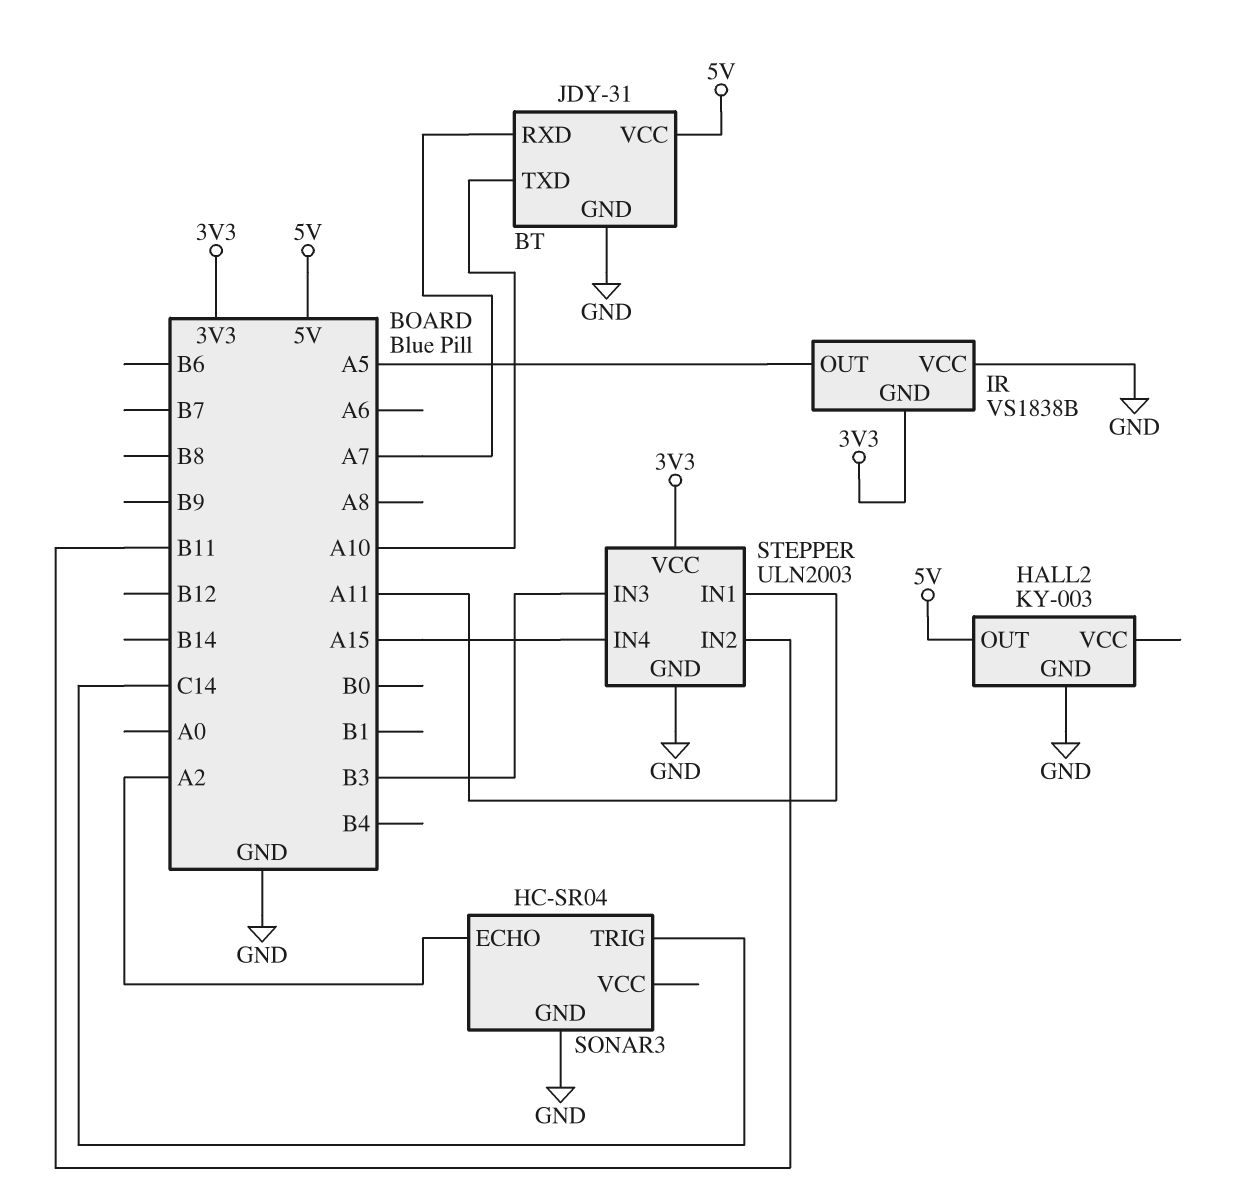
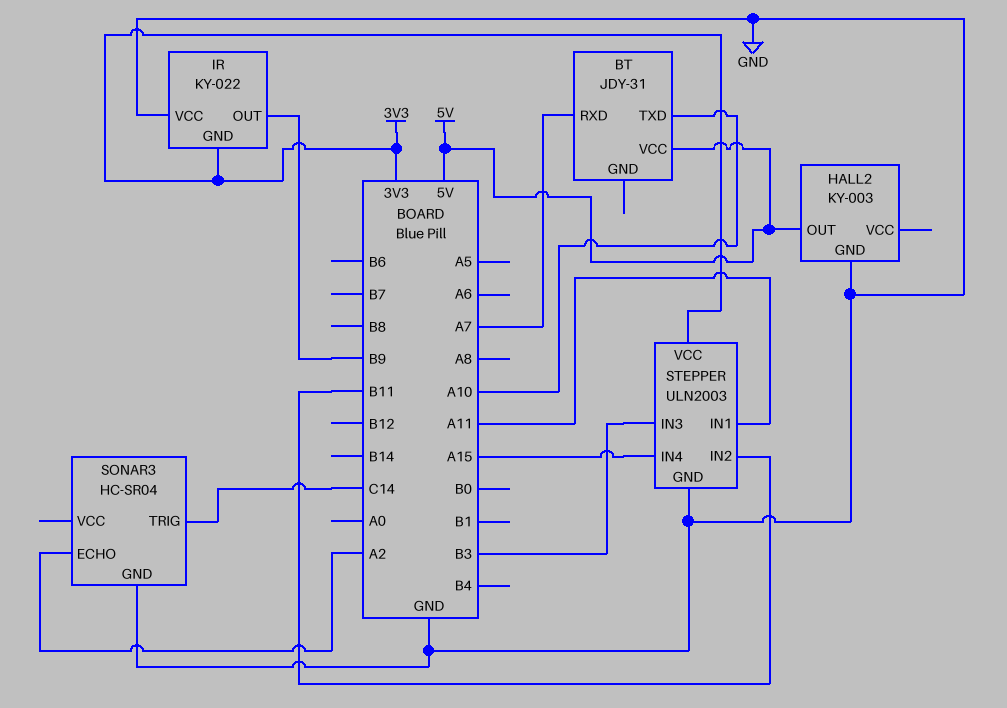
BT pin GND: GND -> none
IR: VS1838B -> KY-022
IR pin OUT: A5 -> B9

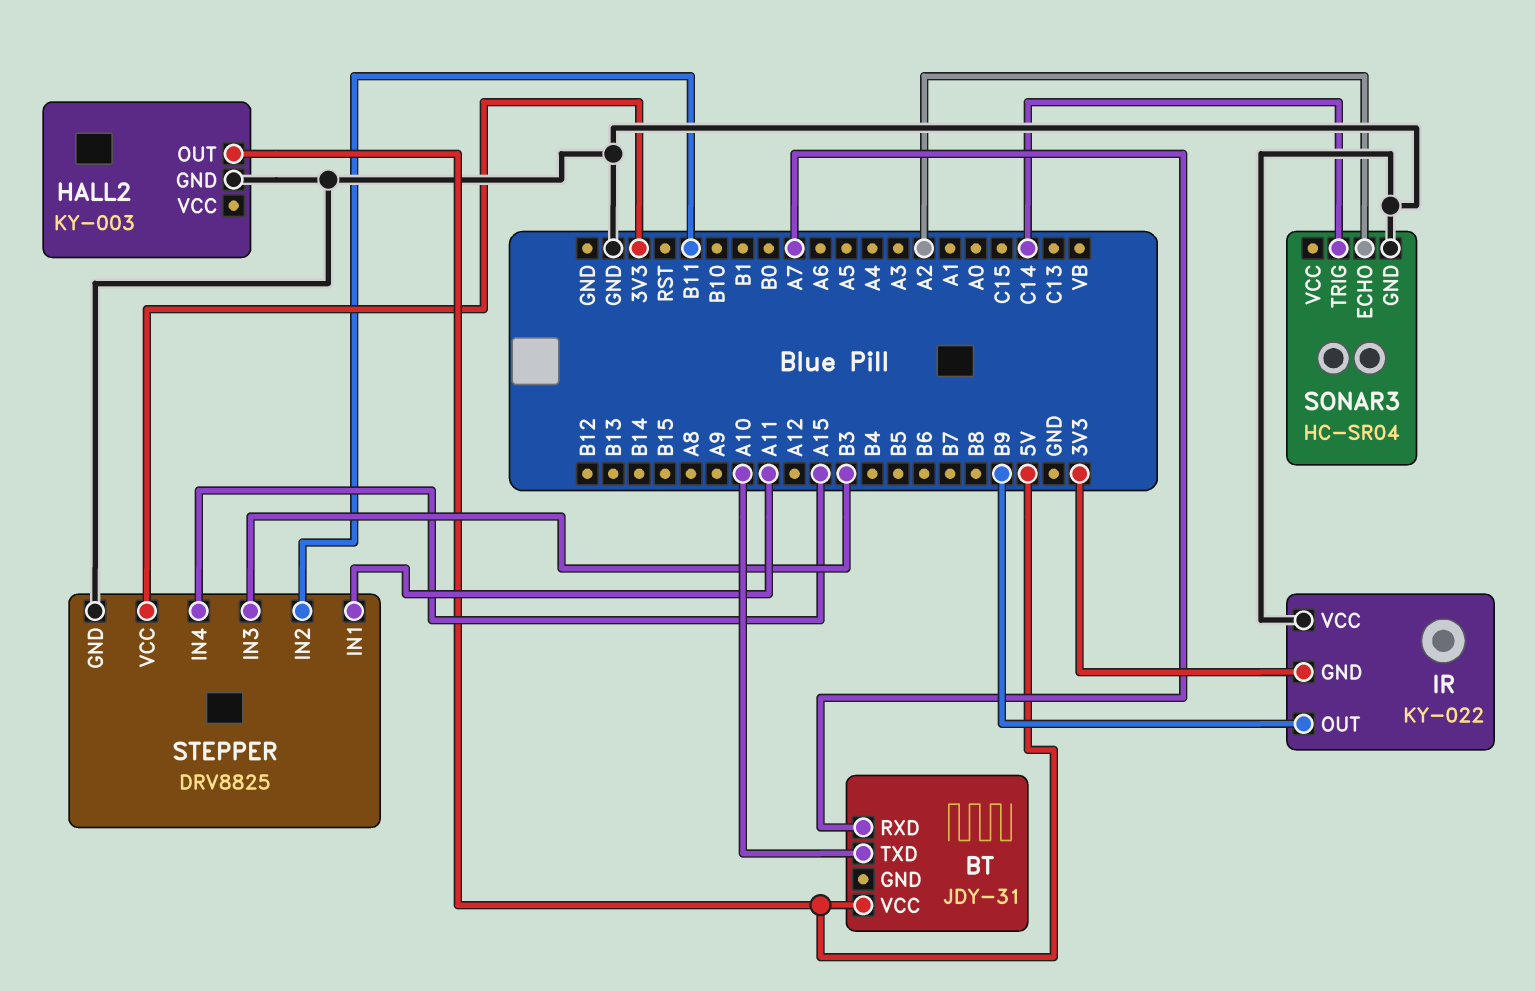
STEPPER: ULN2003 -> DRV8825

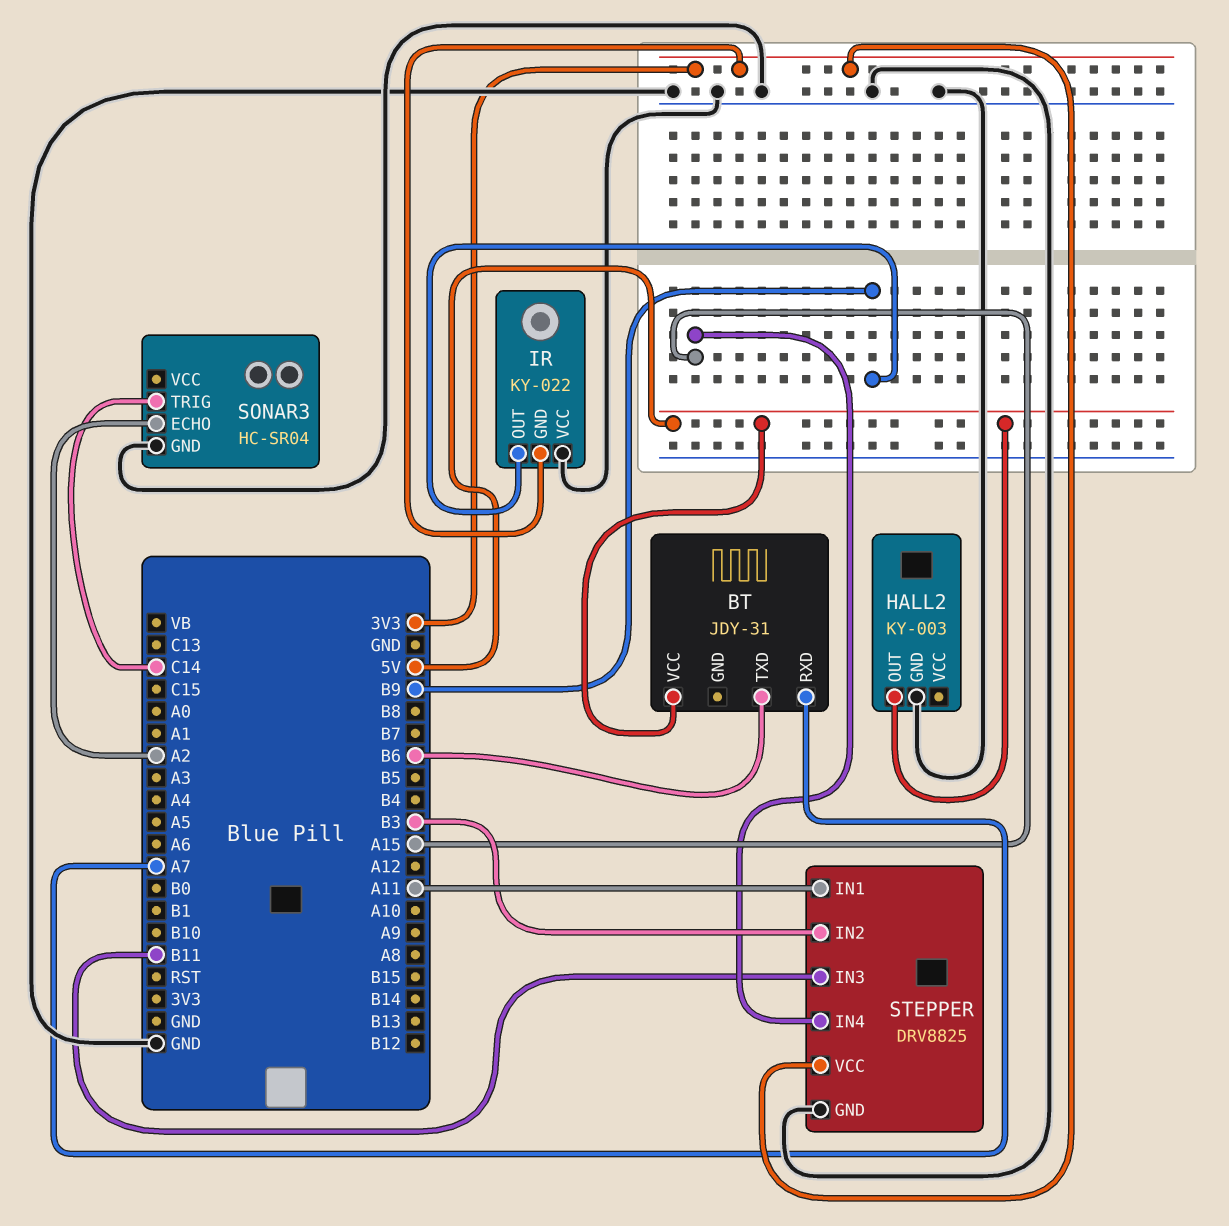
BT pin TXD: A10 -> B6
STEPPER pin IN2: B11 -> B3
STEPPER pin IN3: B3 -> B11

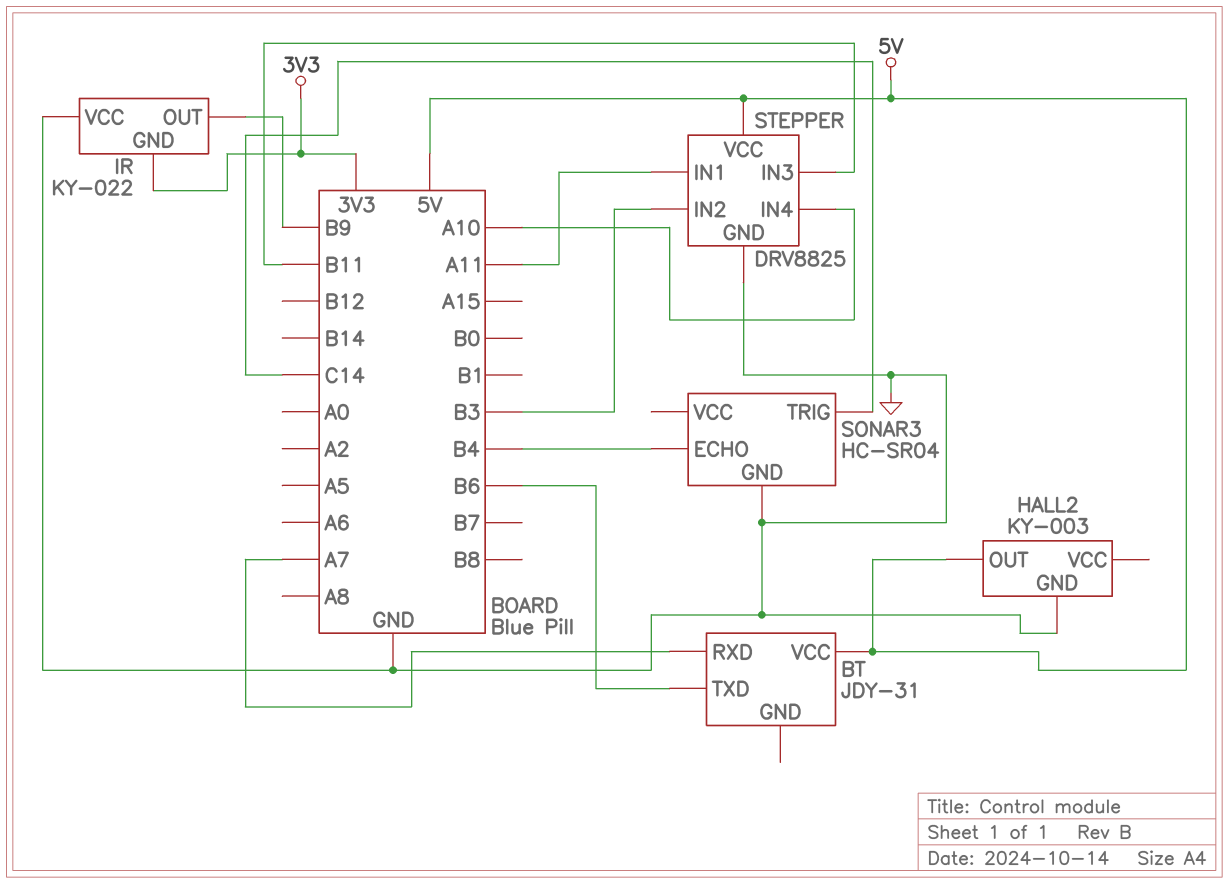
SONAR3 pin ECHO: A2 -> B4
STEPPER pin IN4: A15 -> A10
STEPPER pin VCC: 3V3 -> 5V

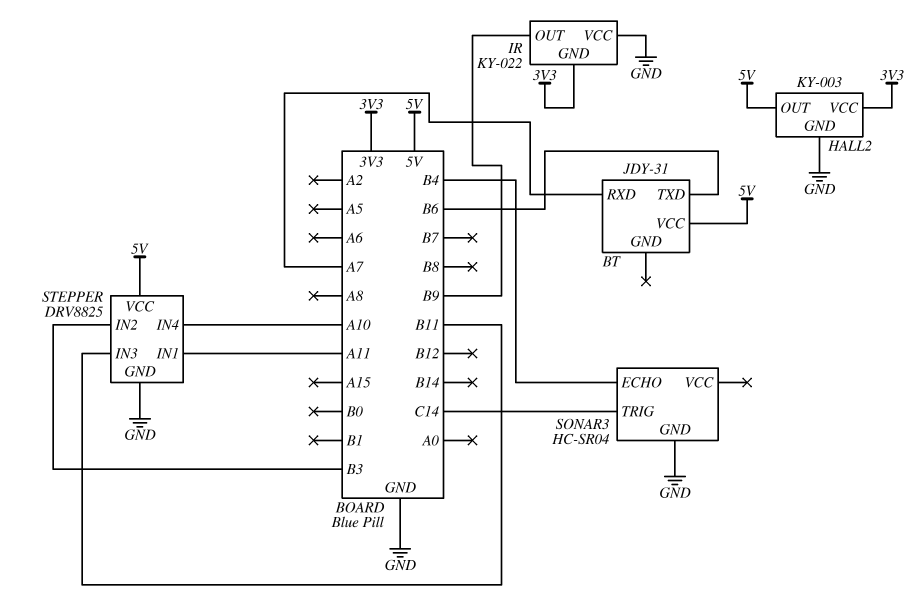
HALL2 pin VCC: none -> 3V3

